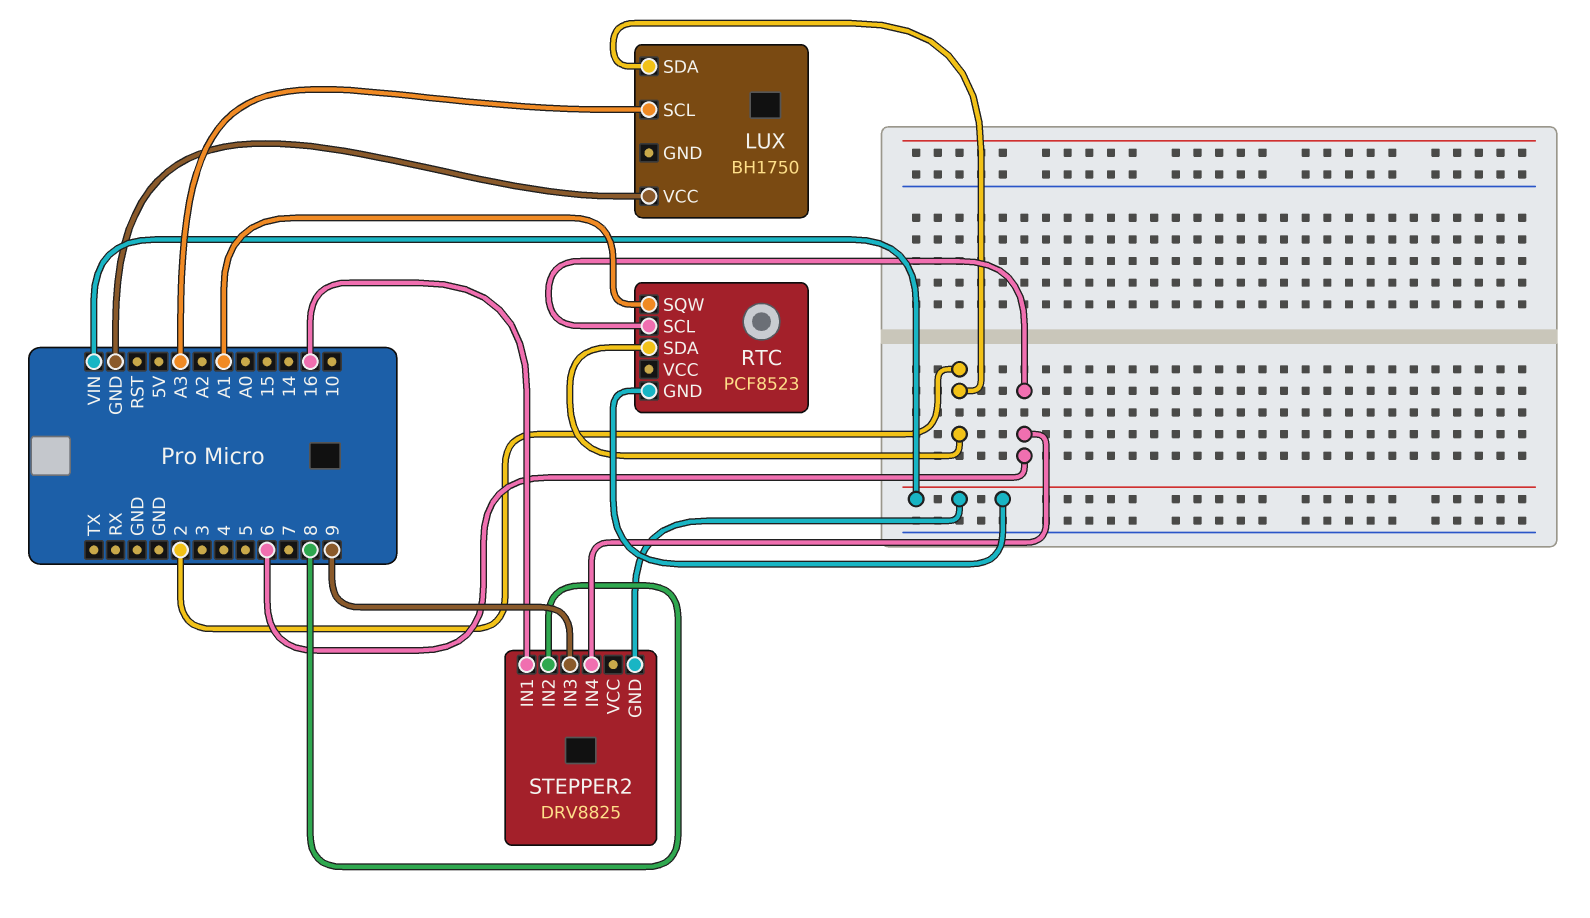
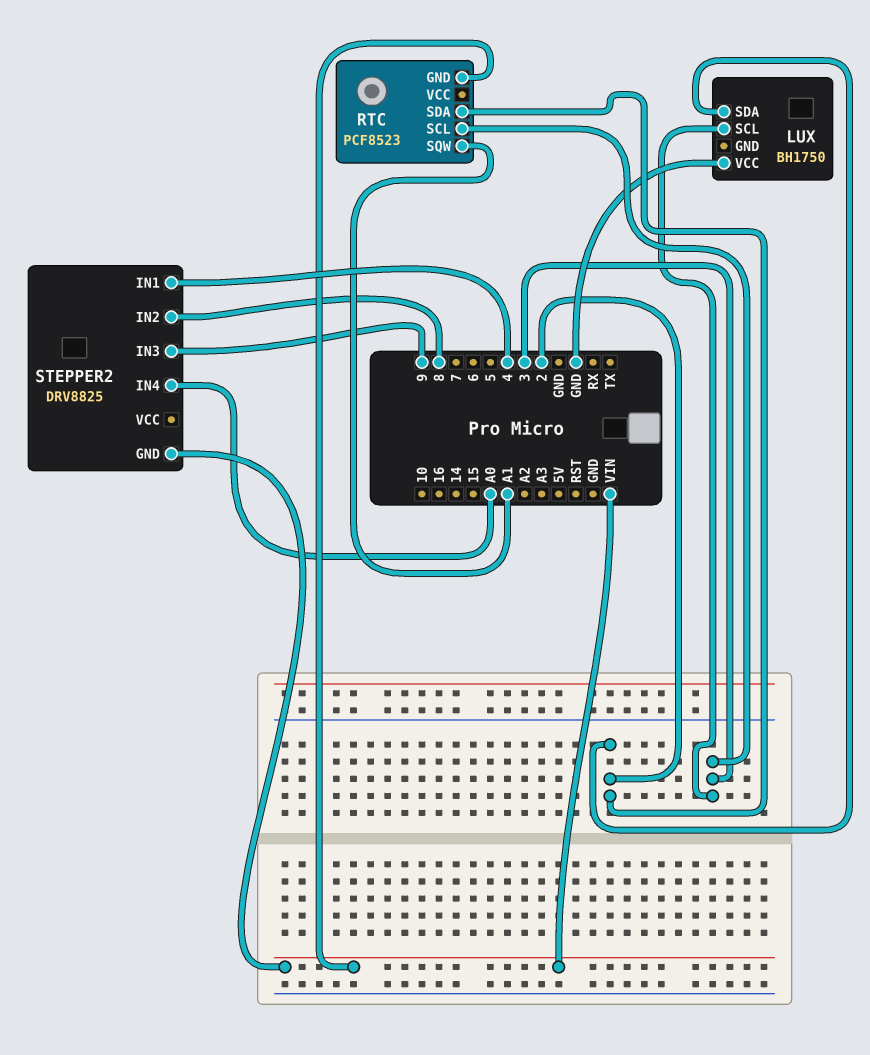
LUX pin SCL: A3 -> 3
RTC pin SCL: 6 -> 3
STEPPER2 pin IN1: 16 -> 4
STEPPER2 pin IN4: 6 -> A0

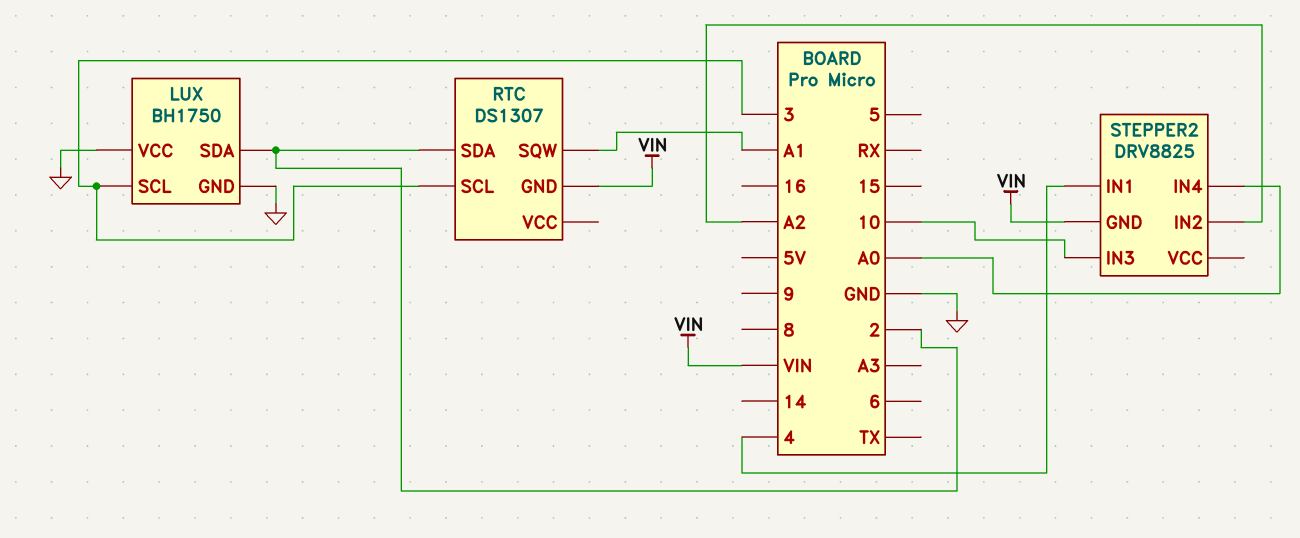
LUX pin GND: none -> GND
RTC: PCF8523 -> DS1307
STEPPER2 pin IN2: 8 -> A2
STEPPER2 pin IN3: 9 -> 10

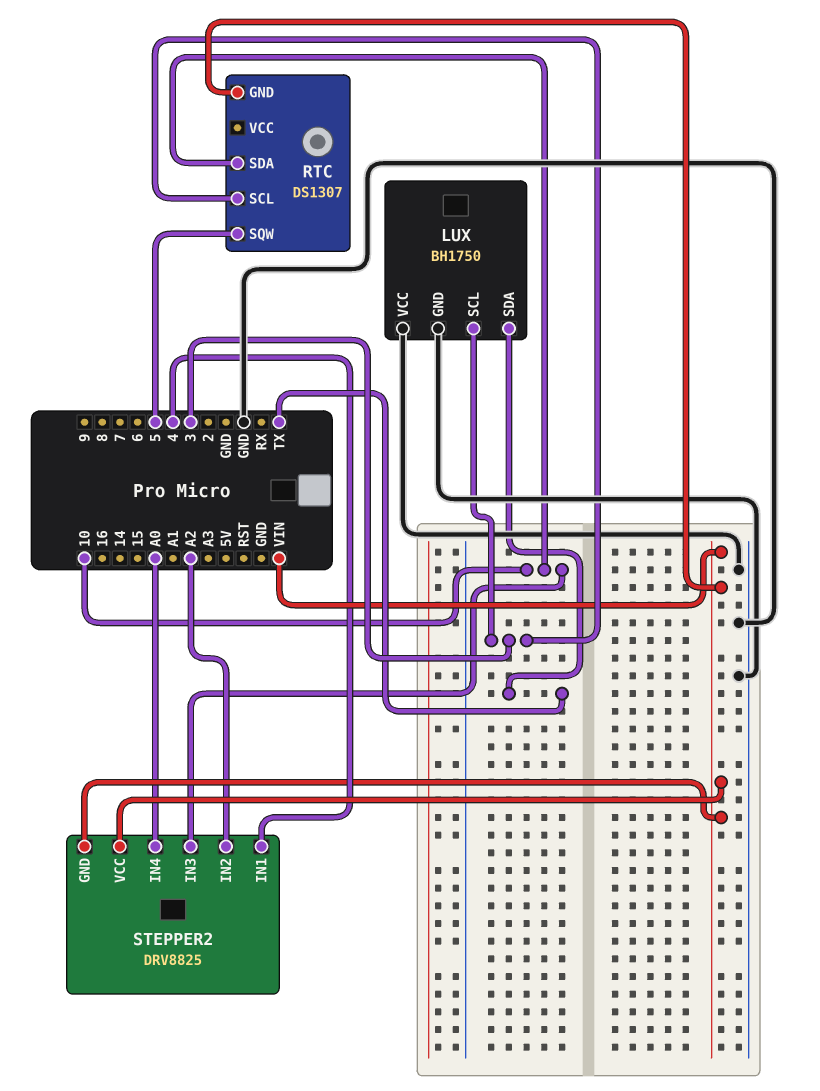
LUX pin SDA: 2 -> TX
RTC pin SDA: 2 -> 10
RTC pin SQW: A1 -> 5
STEPPER2 pin VCC: none -> VIN

